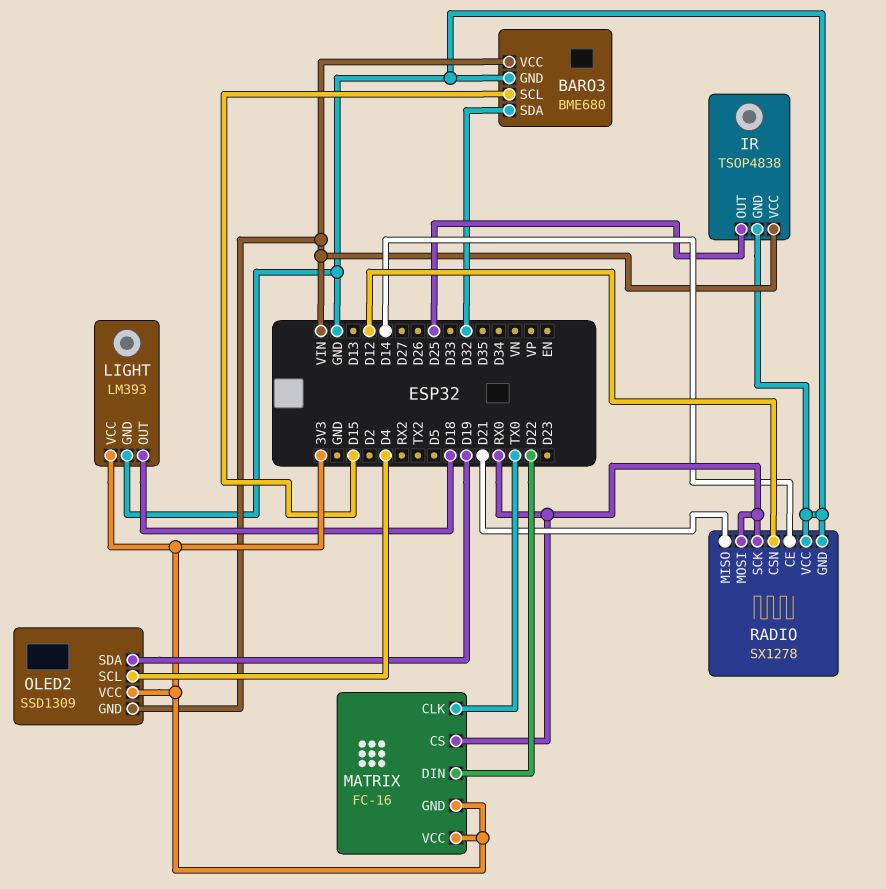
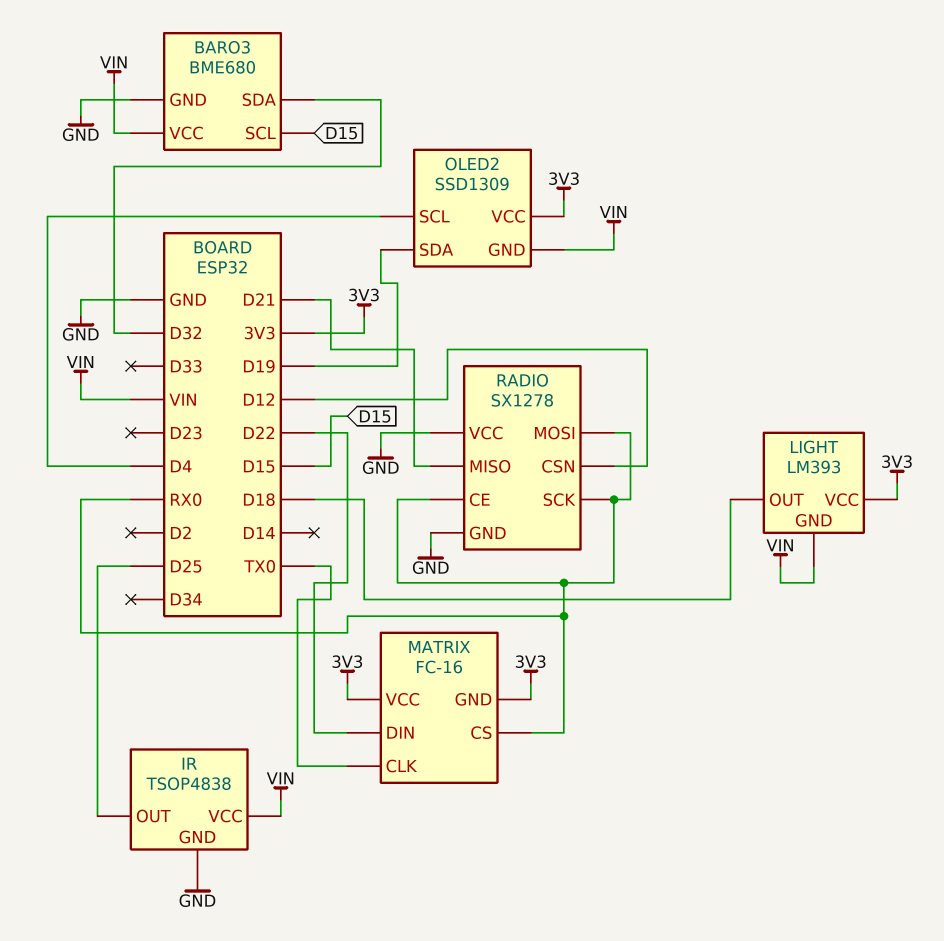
LIGHT pin GND: GND -> VIN
RADIO pin CE: D14 -> RX0

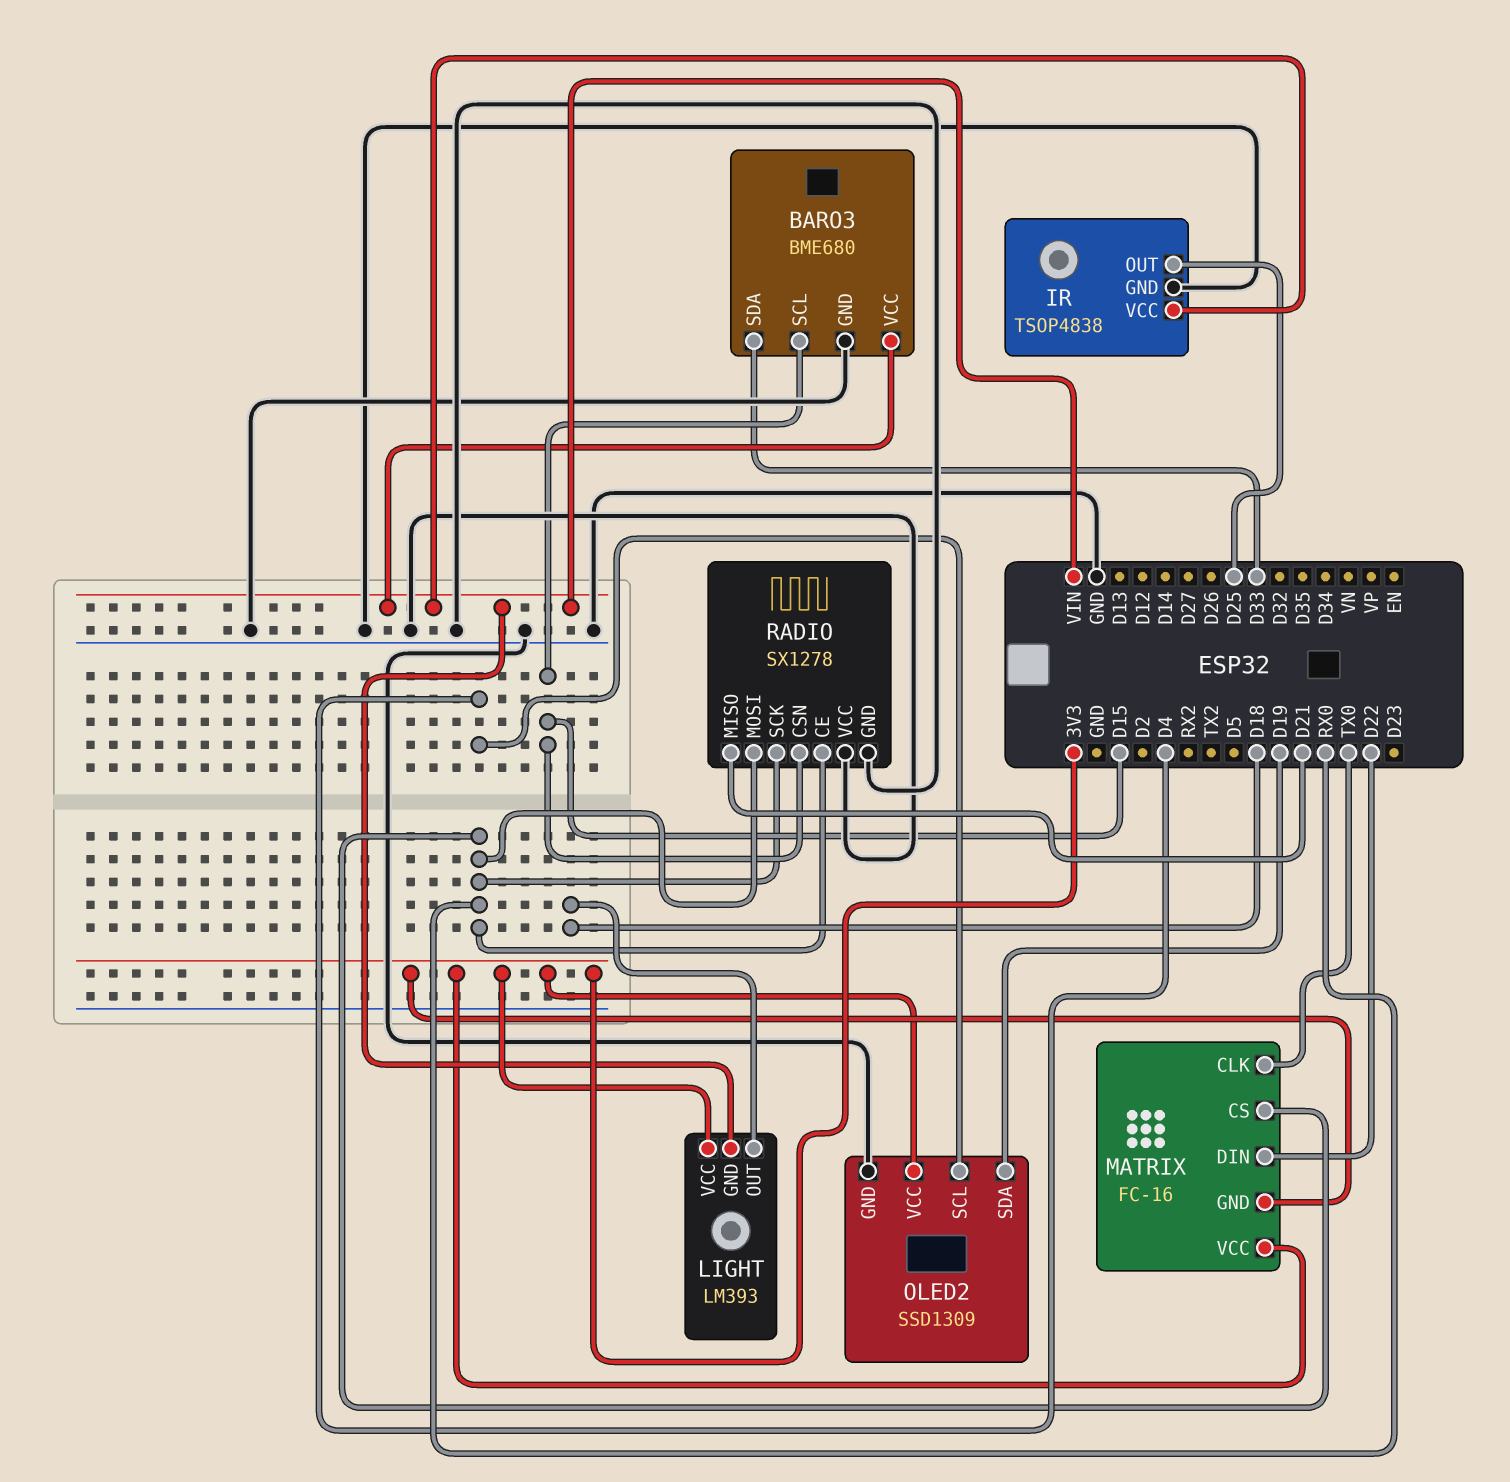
BARO3 pin SDA: D32 -> D33
OLED2 pin GND: VIN -> GND
RADIO pin CSN: D12 -> D15

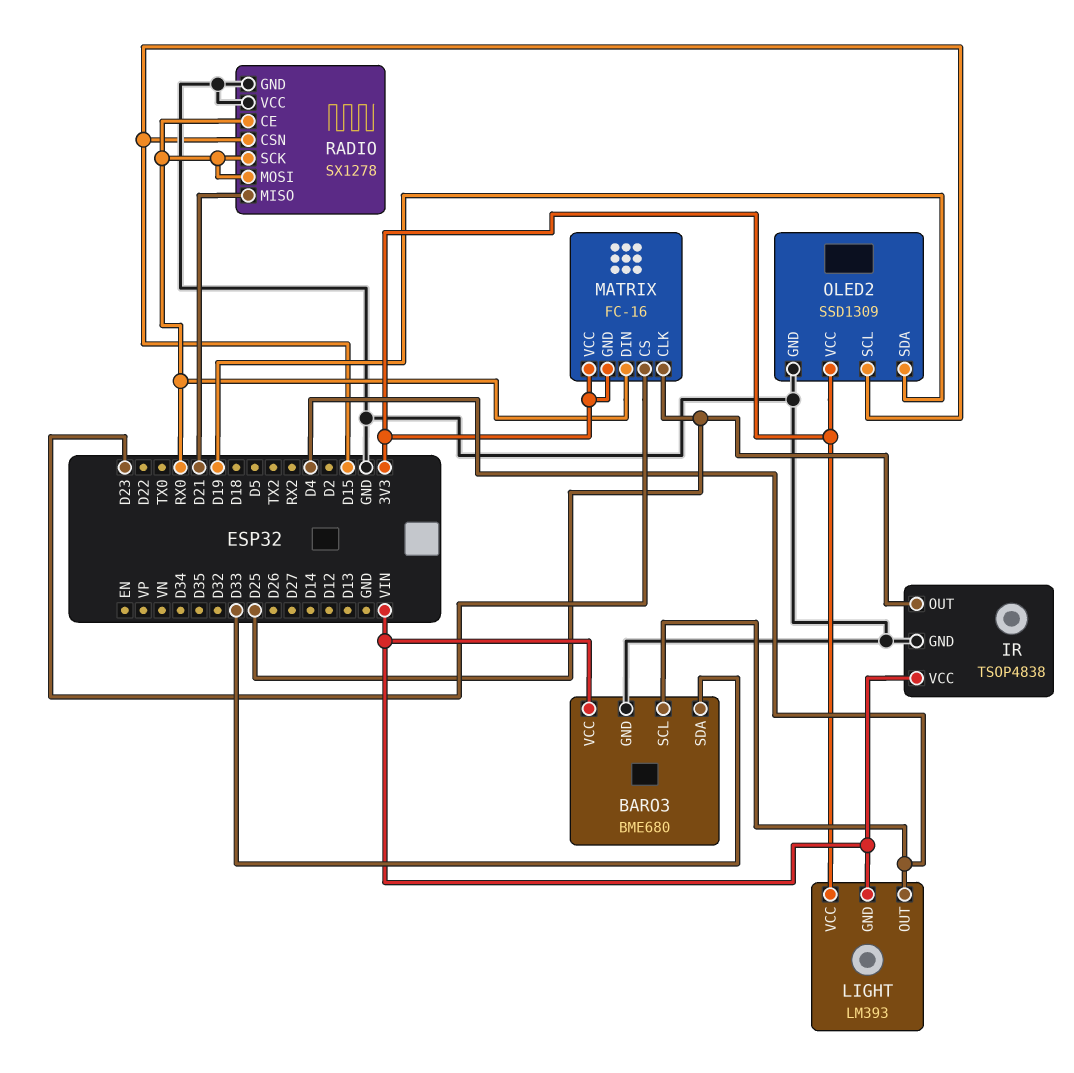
BARO3 pin SCL: D15 -> D4
LIGHT pin OUT: D18 -> D4
MATRIX pin CLK: TX0 -> D25
MATRIX pin CS: RX0 -> D23
MATRIX pin DIN: D22 -> RX0
OLED2 pin SCL: D4 -> D15

